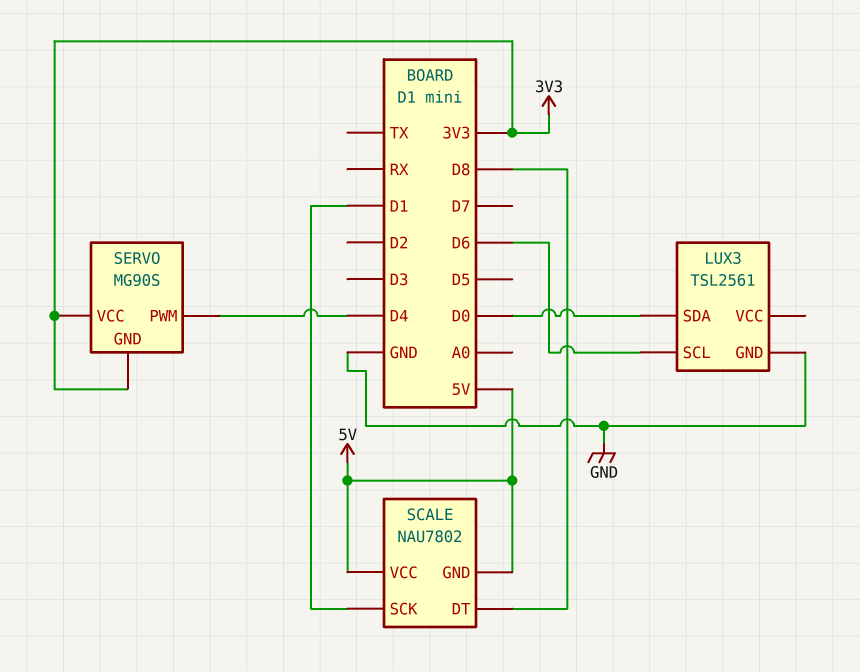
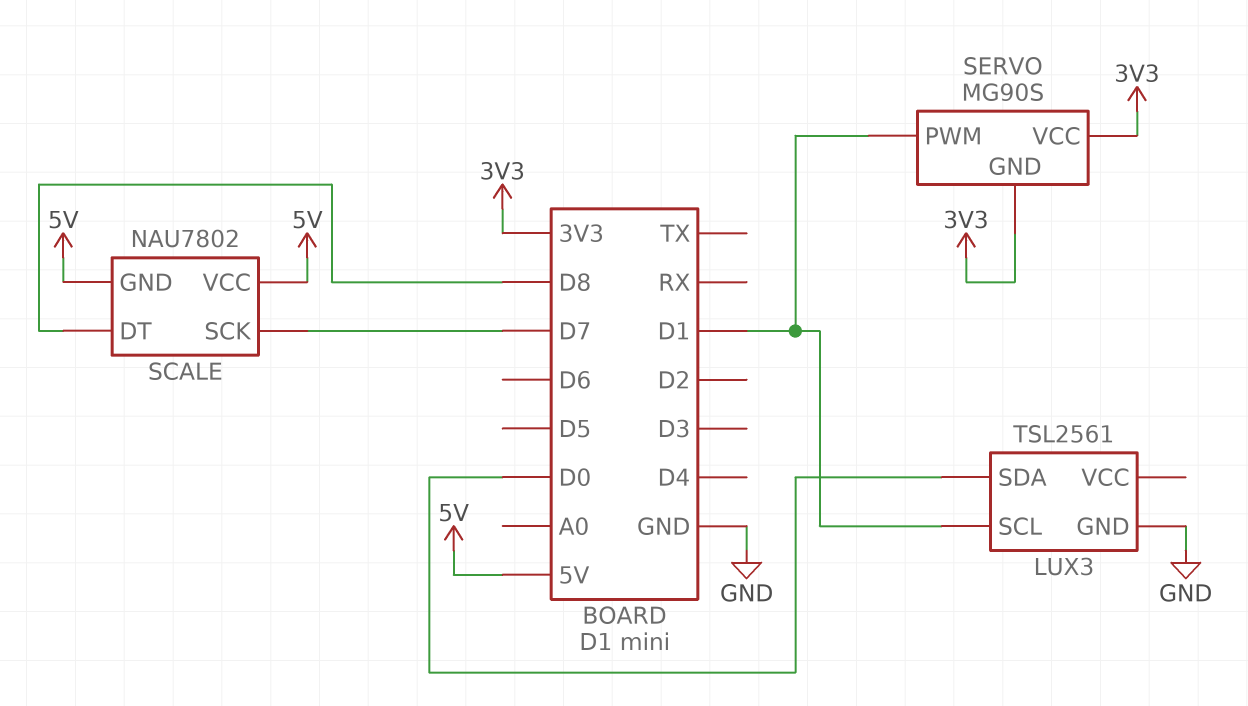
LUX3 pin SCL: D6 -> D1
SCALE pin SCK: D1 -> D7
SERVO pin PWM: D4 -> D1

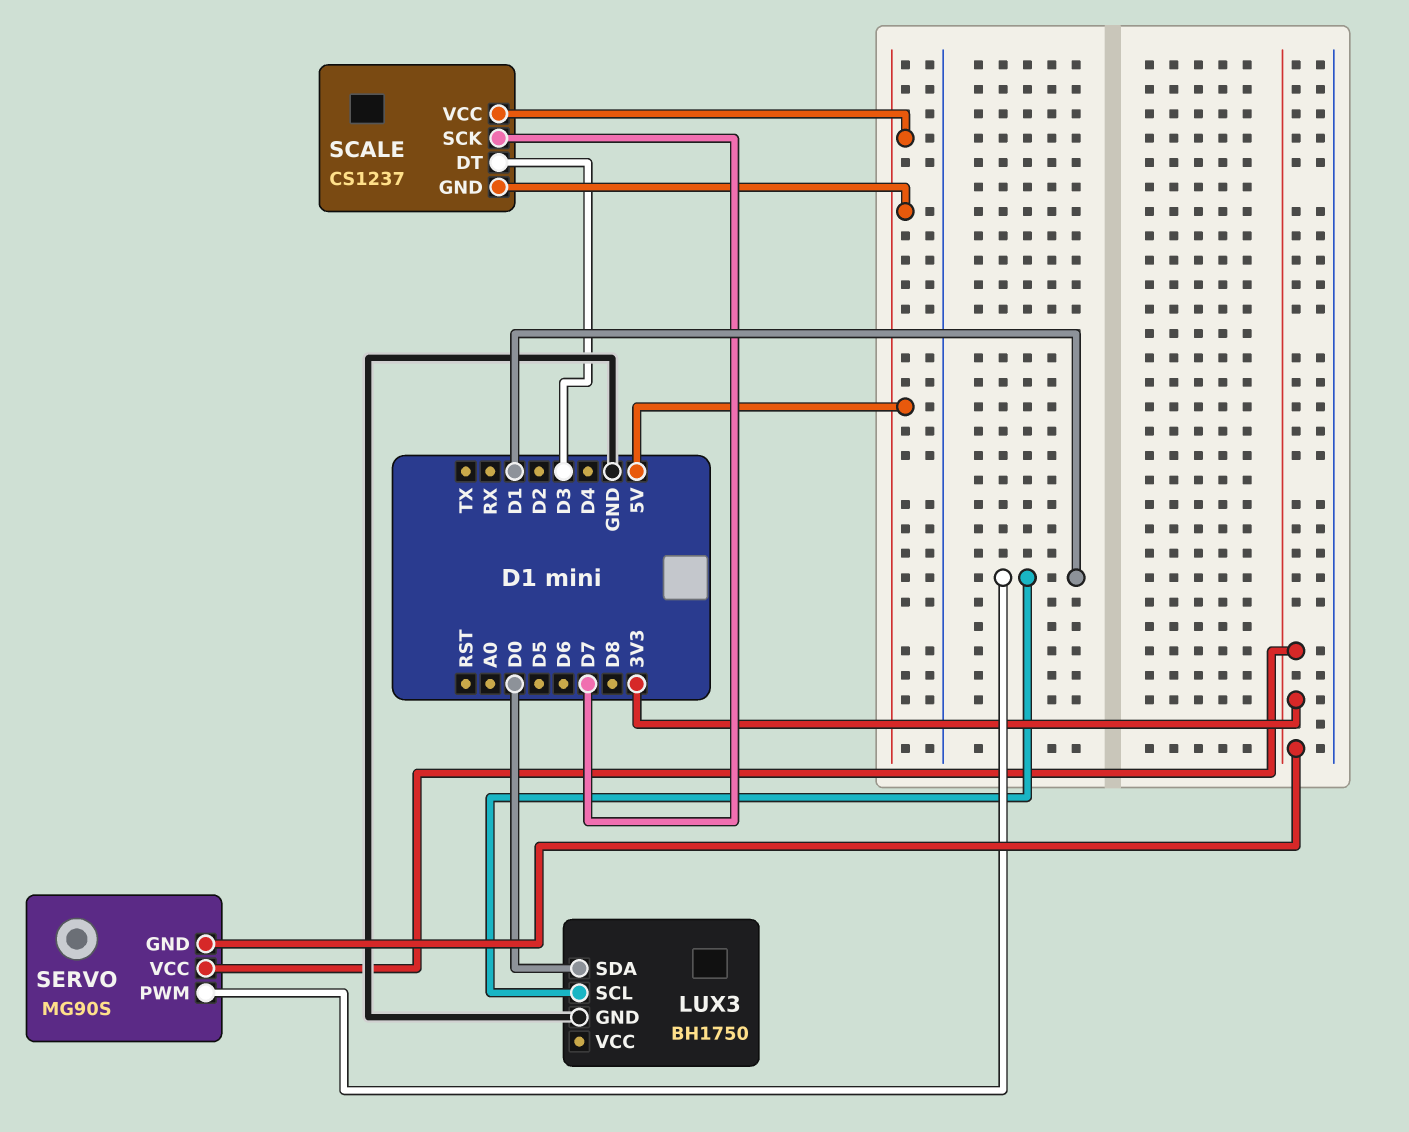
LUX3: TSL2561 -> BH1750
SCALE: NAU7802 -> CS1237
SCALE pin DT: D8 -> D3

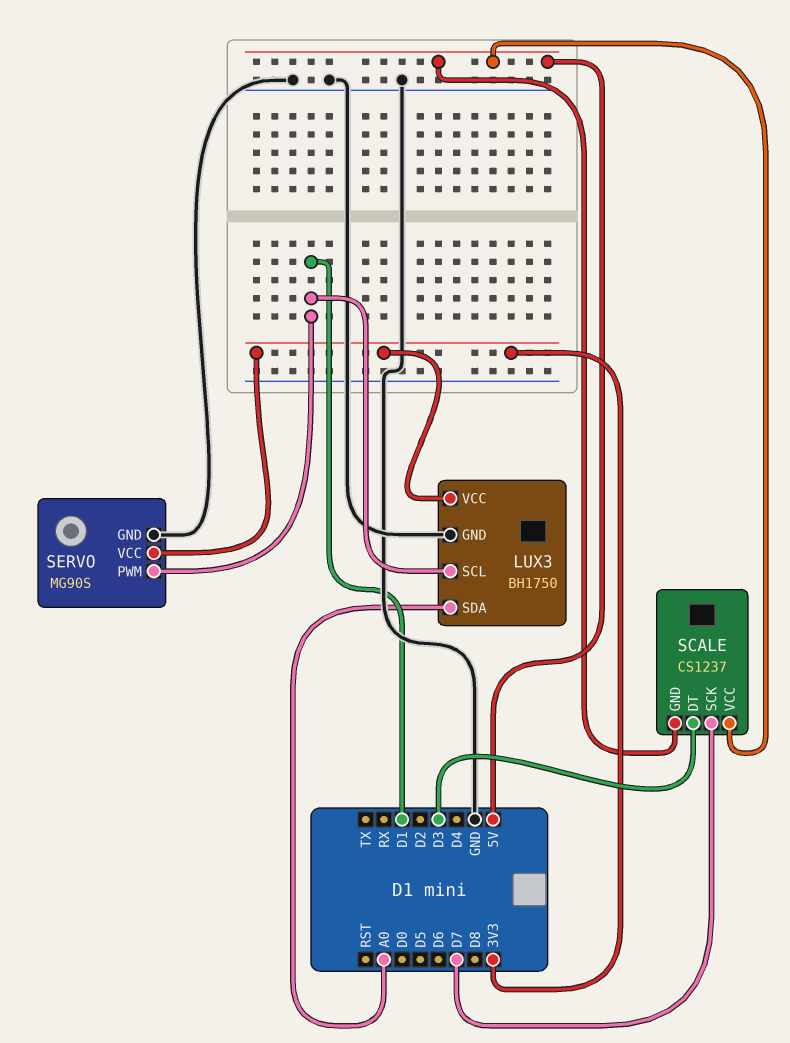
LUX3 pin SDA: D0 -> A0
LUX3 pin VCC: none -> 3V3
SERVO pin GND: 3V3 -> GND

